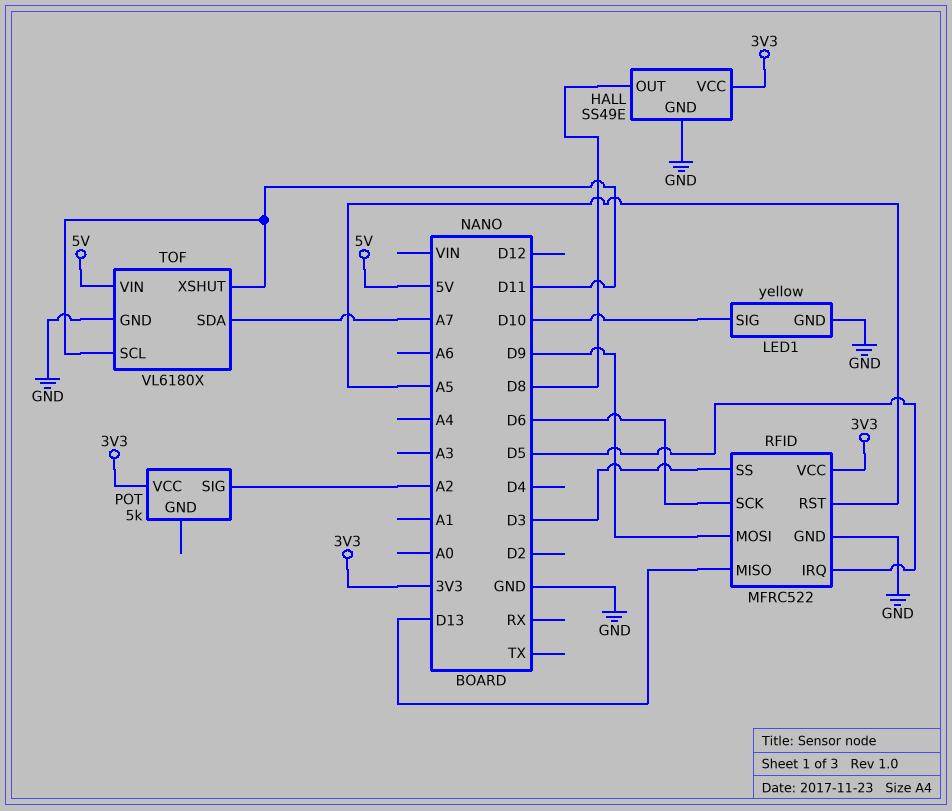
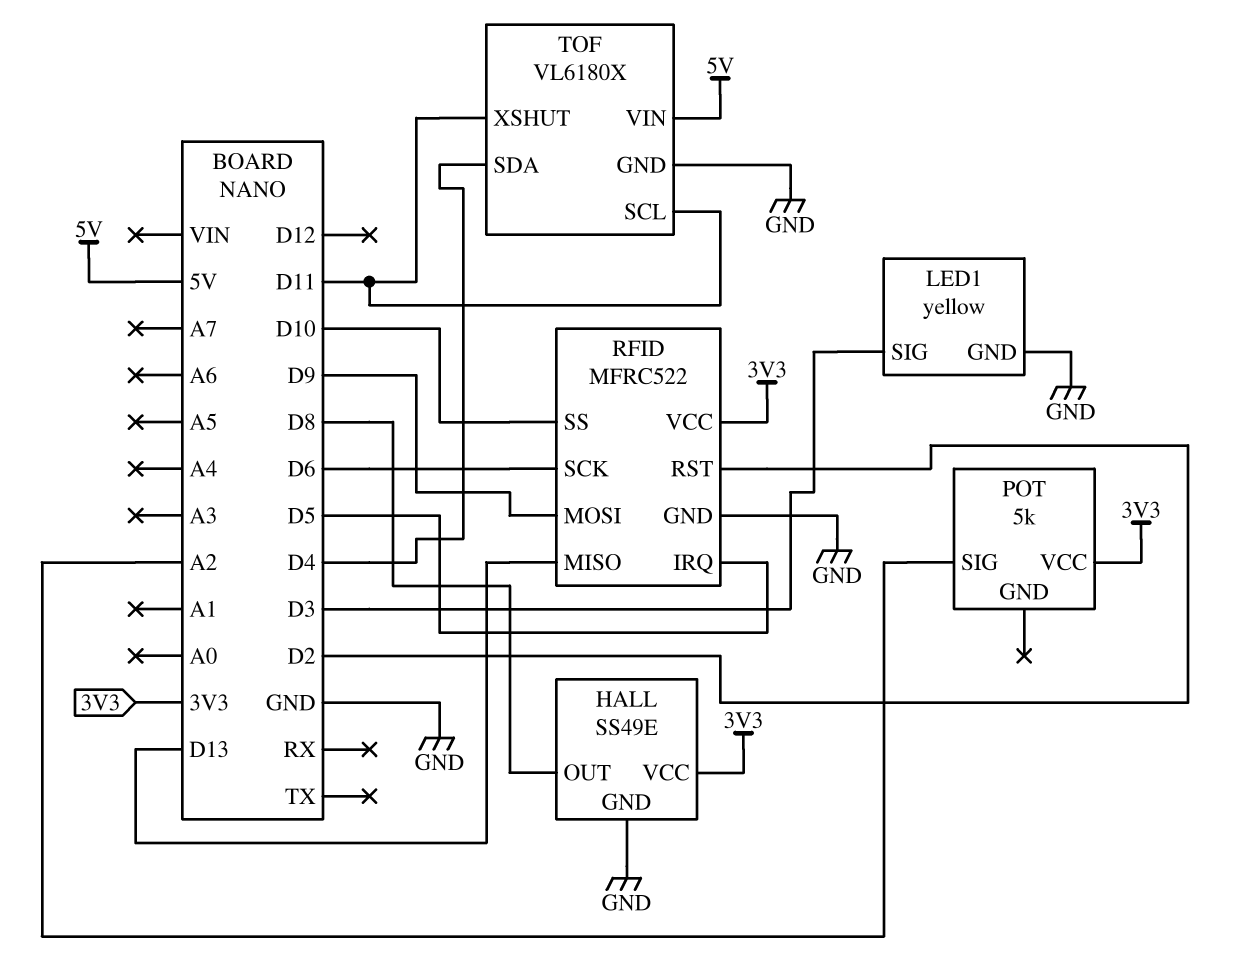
LED1 pin SIG: D10 -> D3
RFID pin RST: A5 -> D2
RFID pin SS: D3 -> D10
TOF pin SDA: A7 -> D4

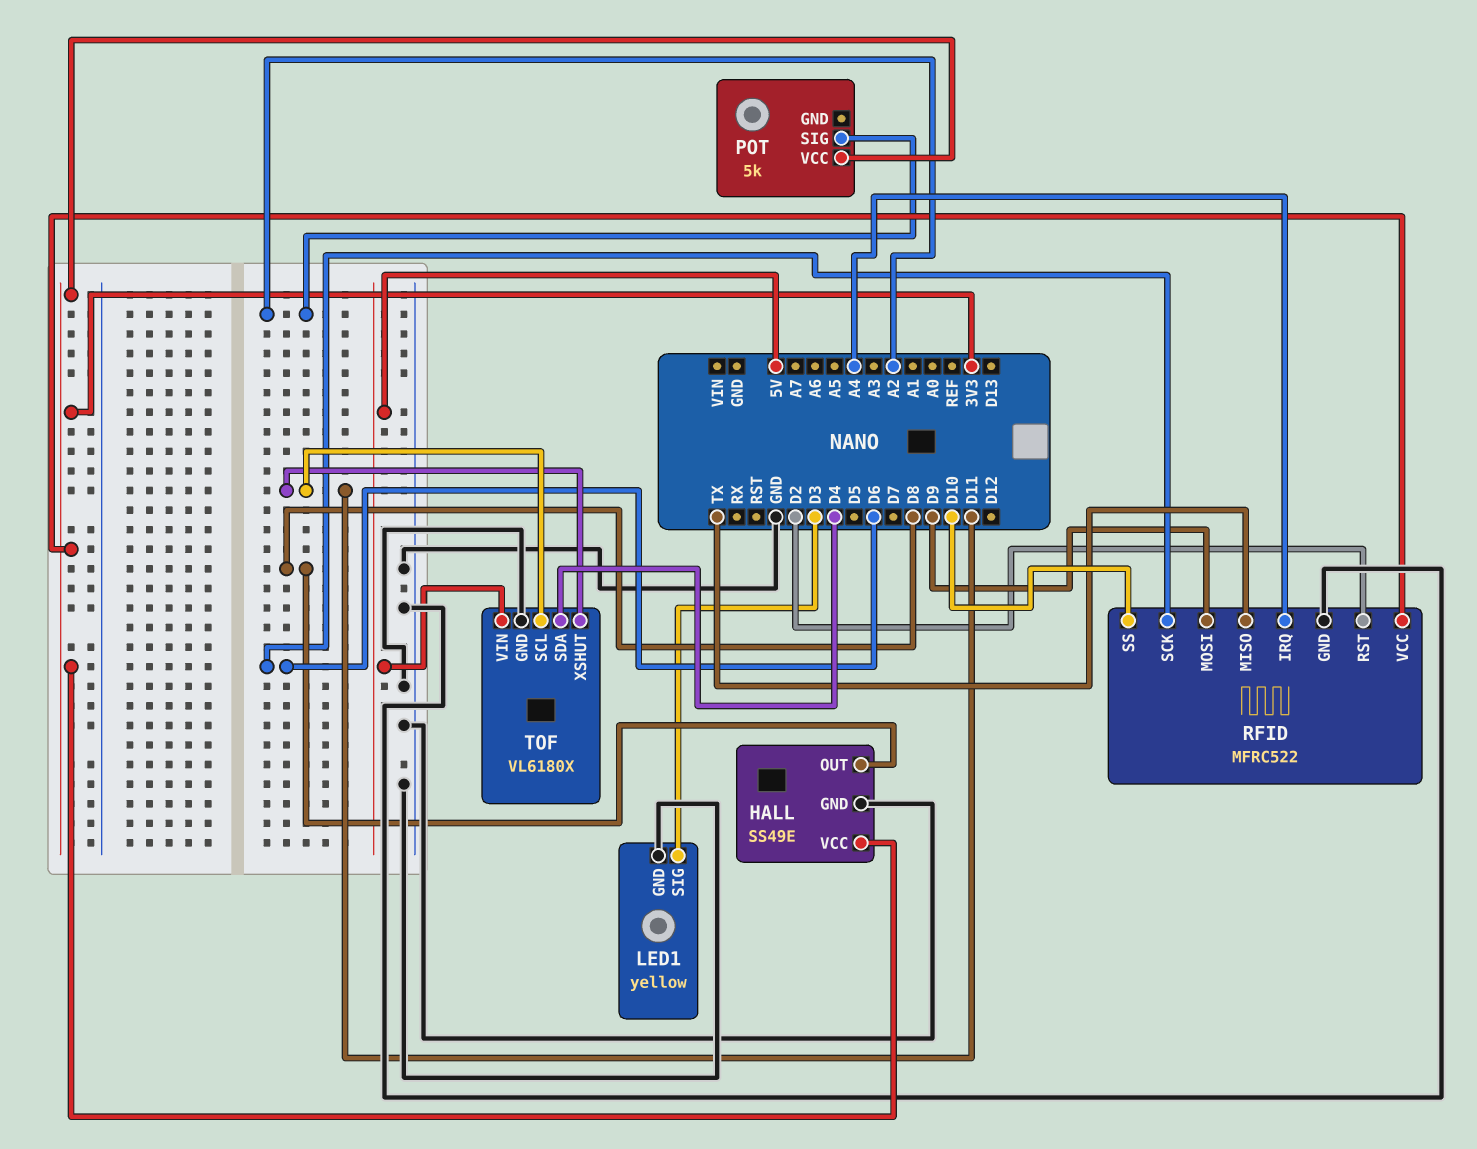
RFID pin IRQ: D5 -> A4
RFID pin MISO: D13 -> TX

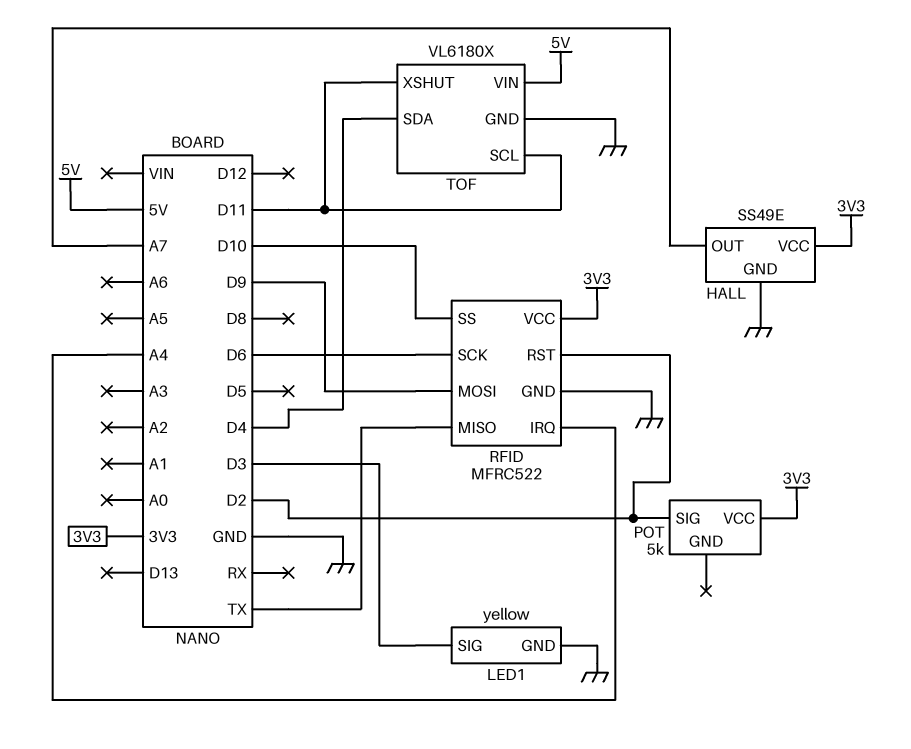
HALL pin OUT: D8 -> A7
POT pin SIG: A2 -> D2

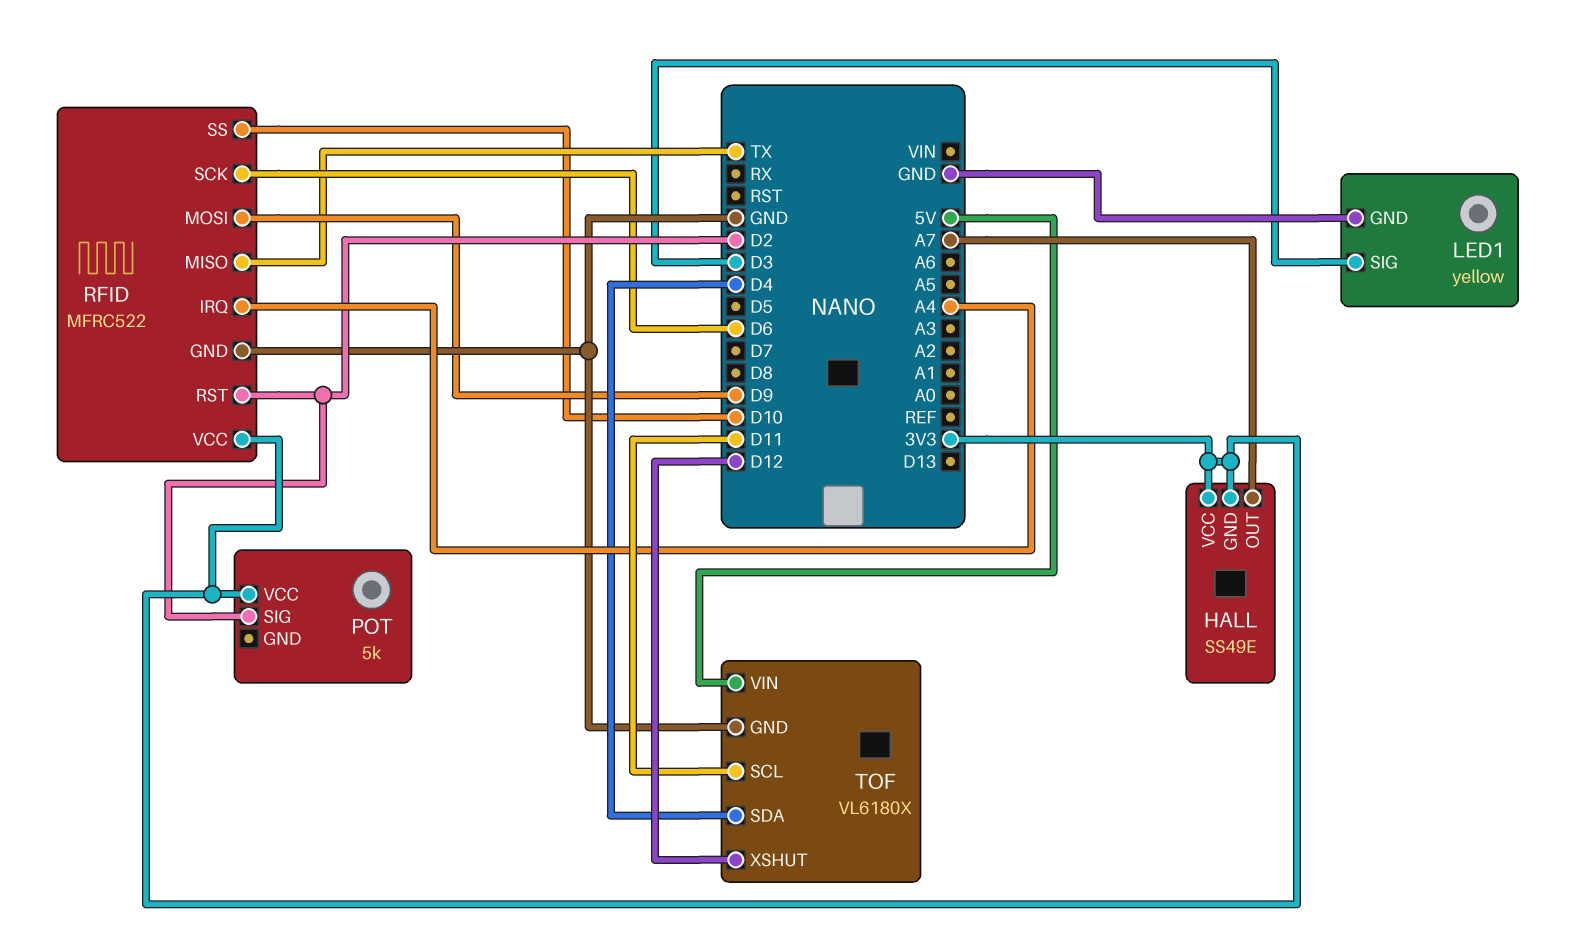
HALL pin GND: GND -> 3V3
TOF pin XSHUT: D11 -> D12

